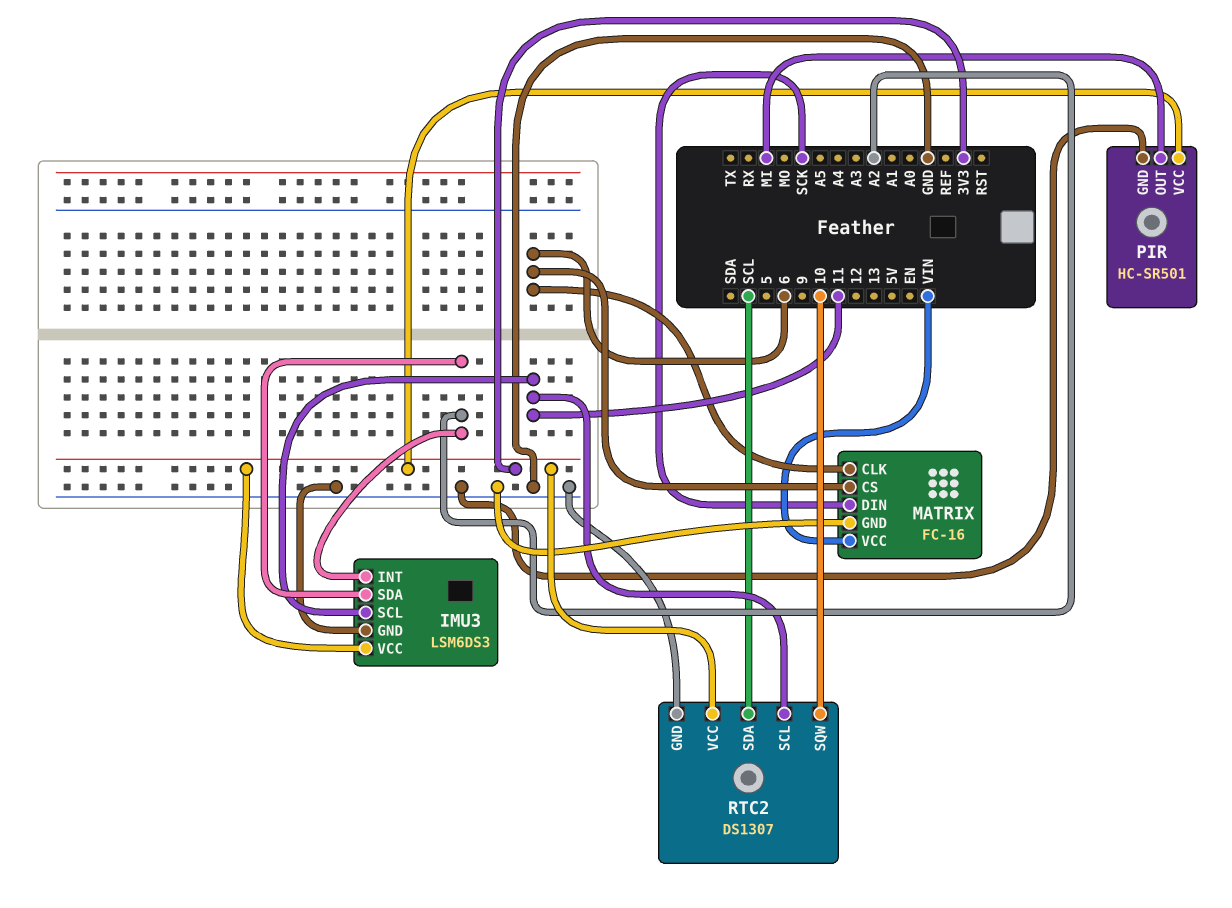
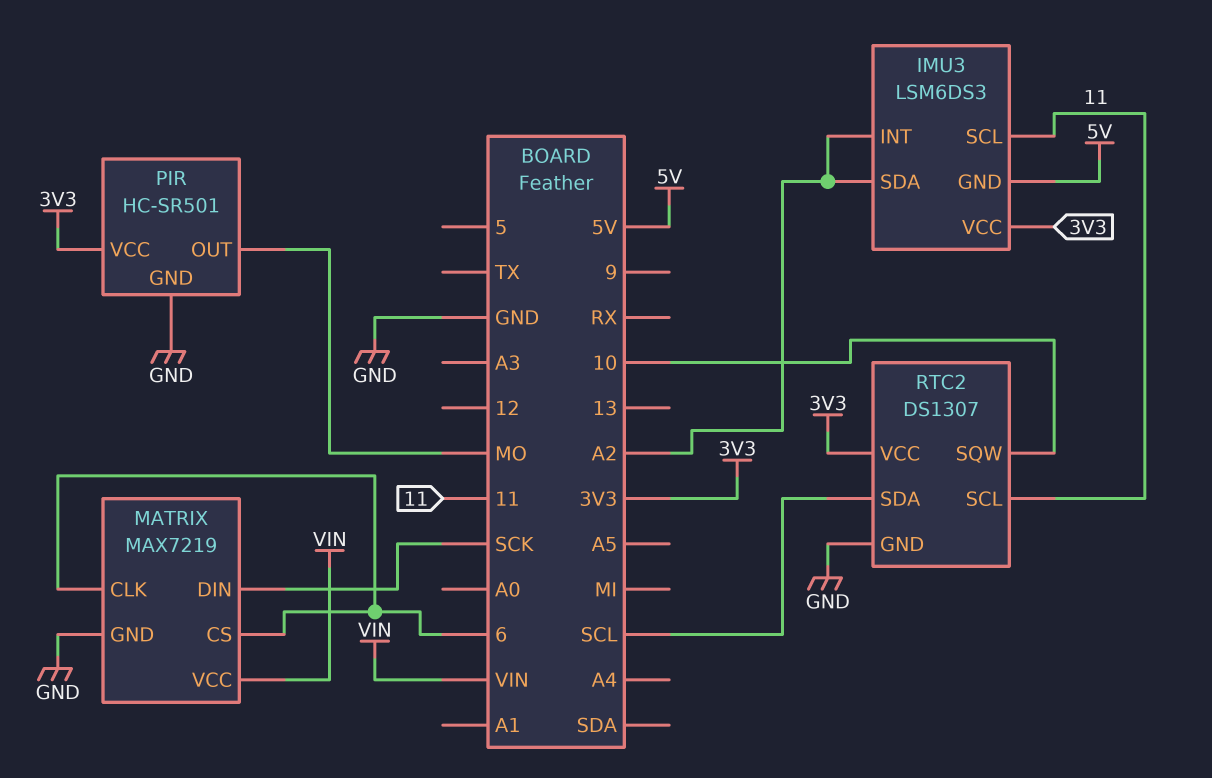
IMU3 pin GND: GND -> 5V
MATRIX: FC-16 -> MAX7219
PIR pin OUT: MI -> MO

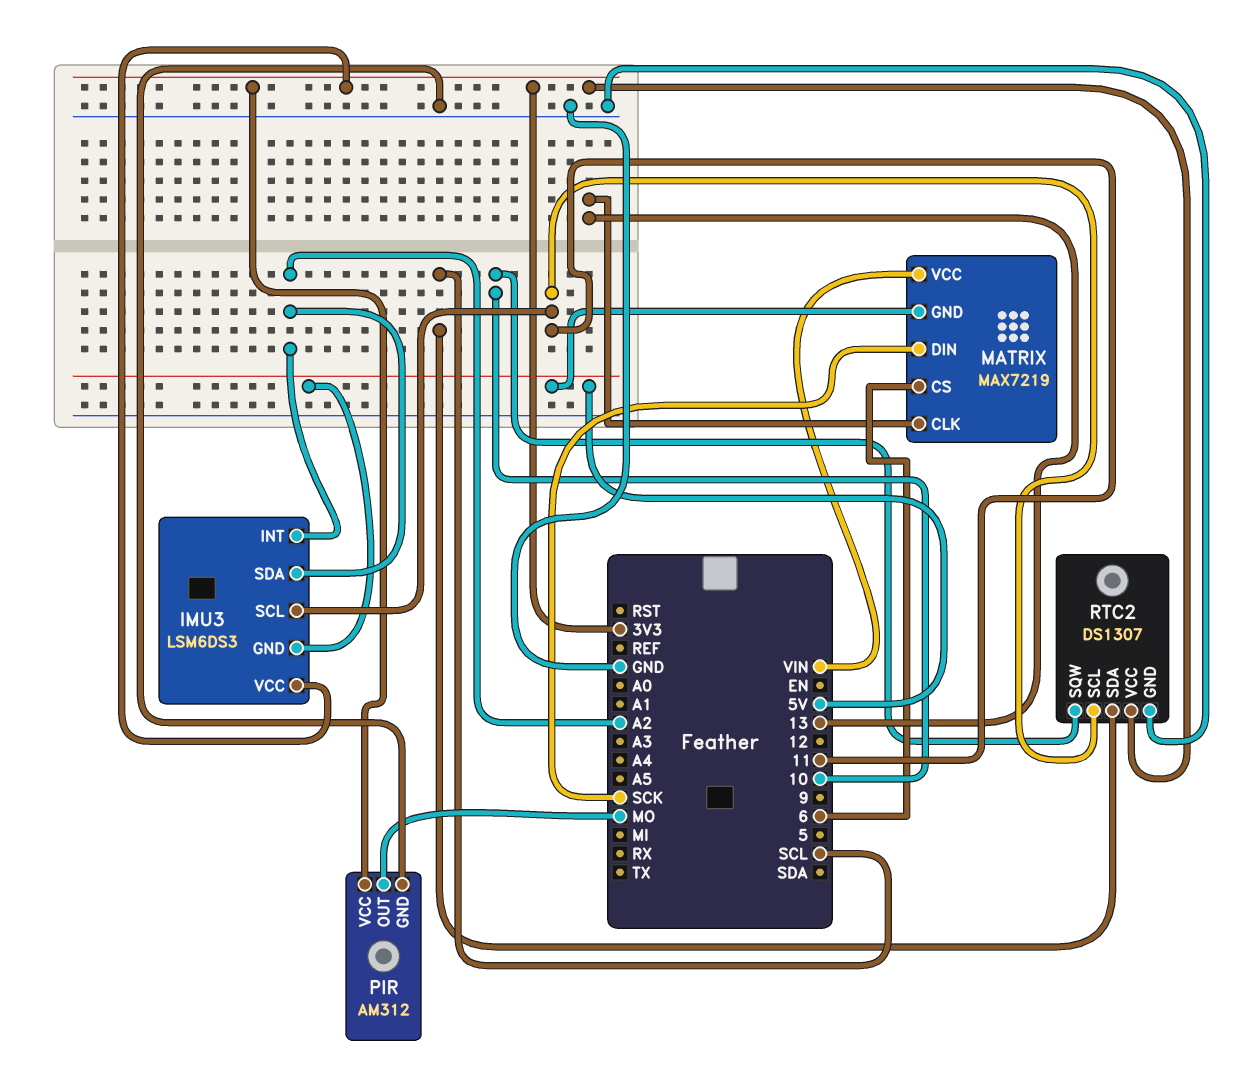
MATRIX pin CLK: 6 -> 13
MATRIX pin GND: GND -> 5V
PIR: HC-SR501 -> AM312

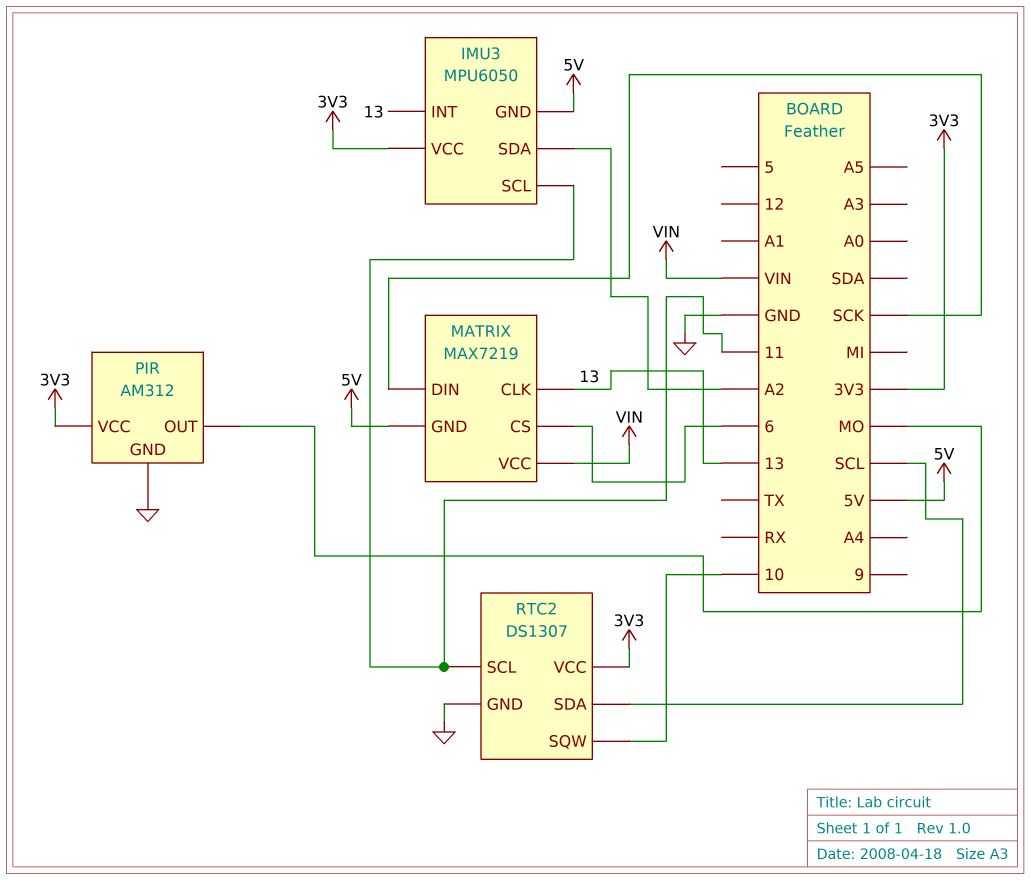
IMU3: LSM6DS3 -> MPU6050
IMU3 pin INT: A2 -> 13

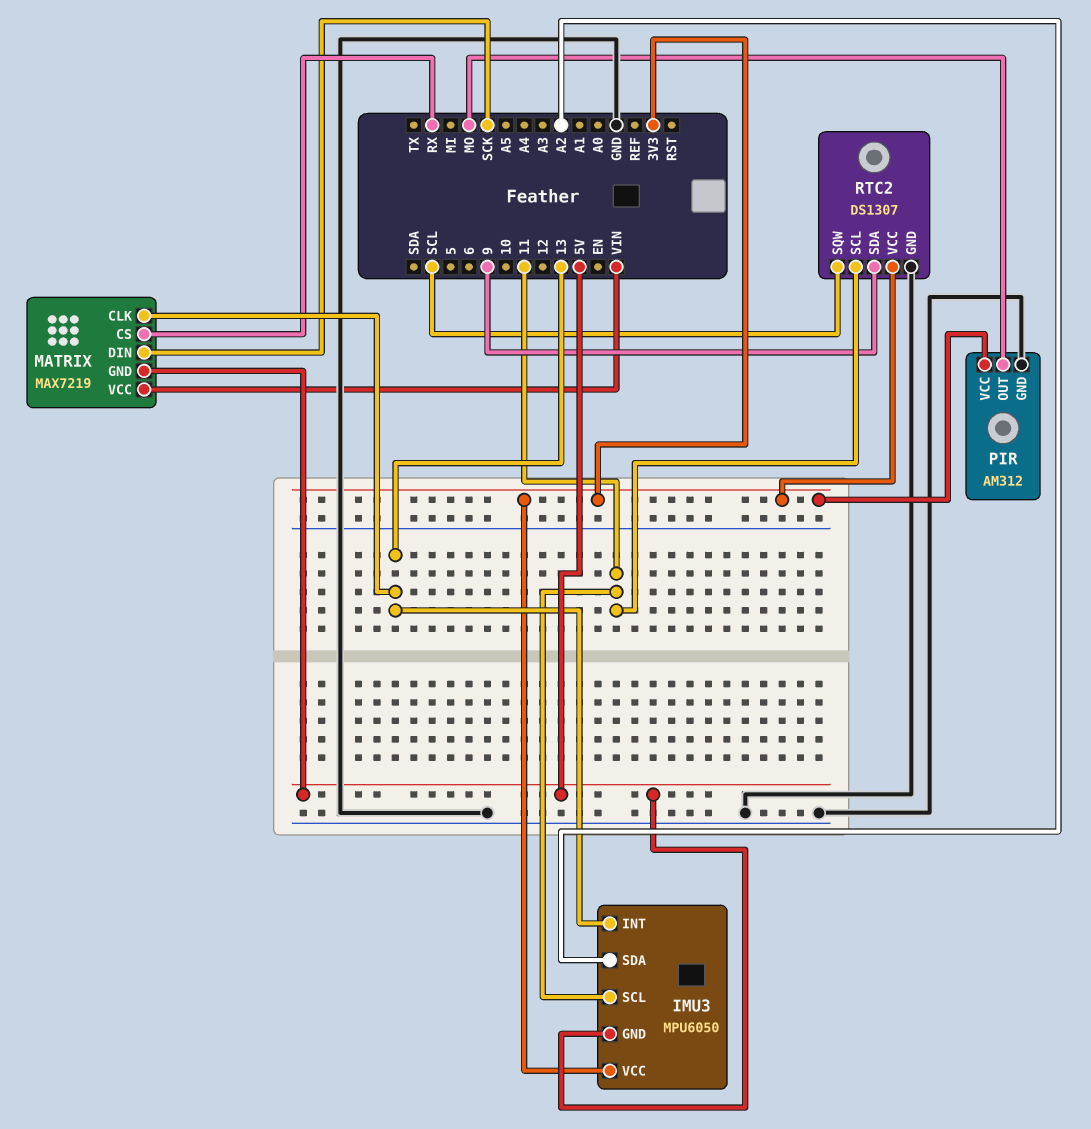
MATRIX pin CS: 6 -> RX
RTC2 pin SDA: SCL -> 9
RTC2 pin SQW: 10 -> SCL

